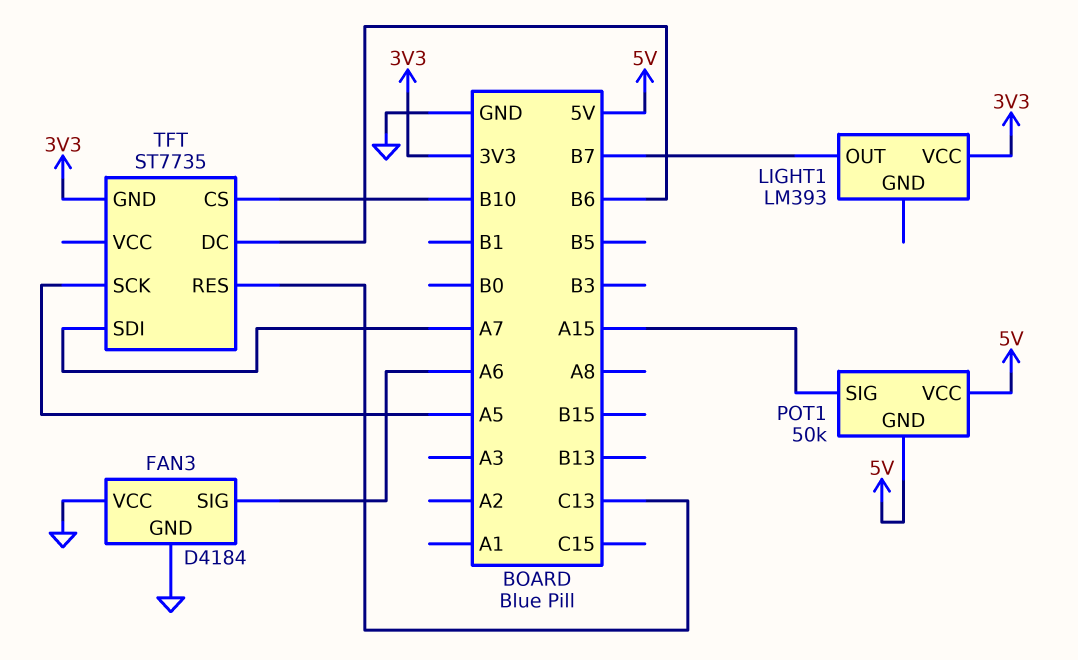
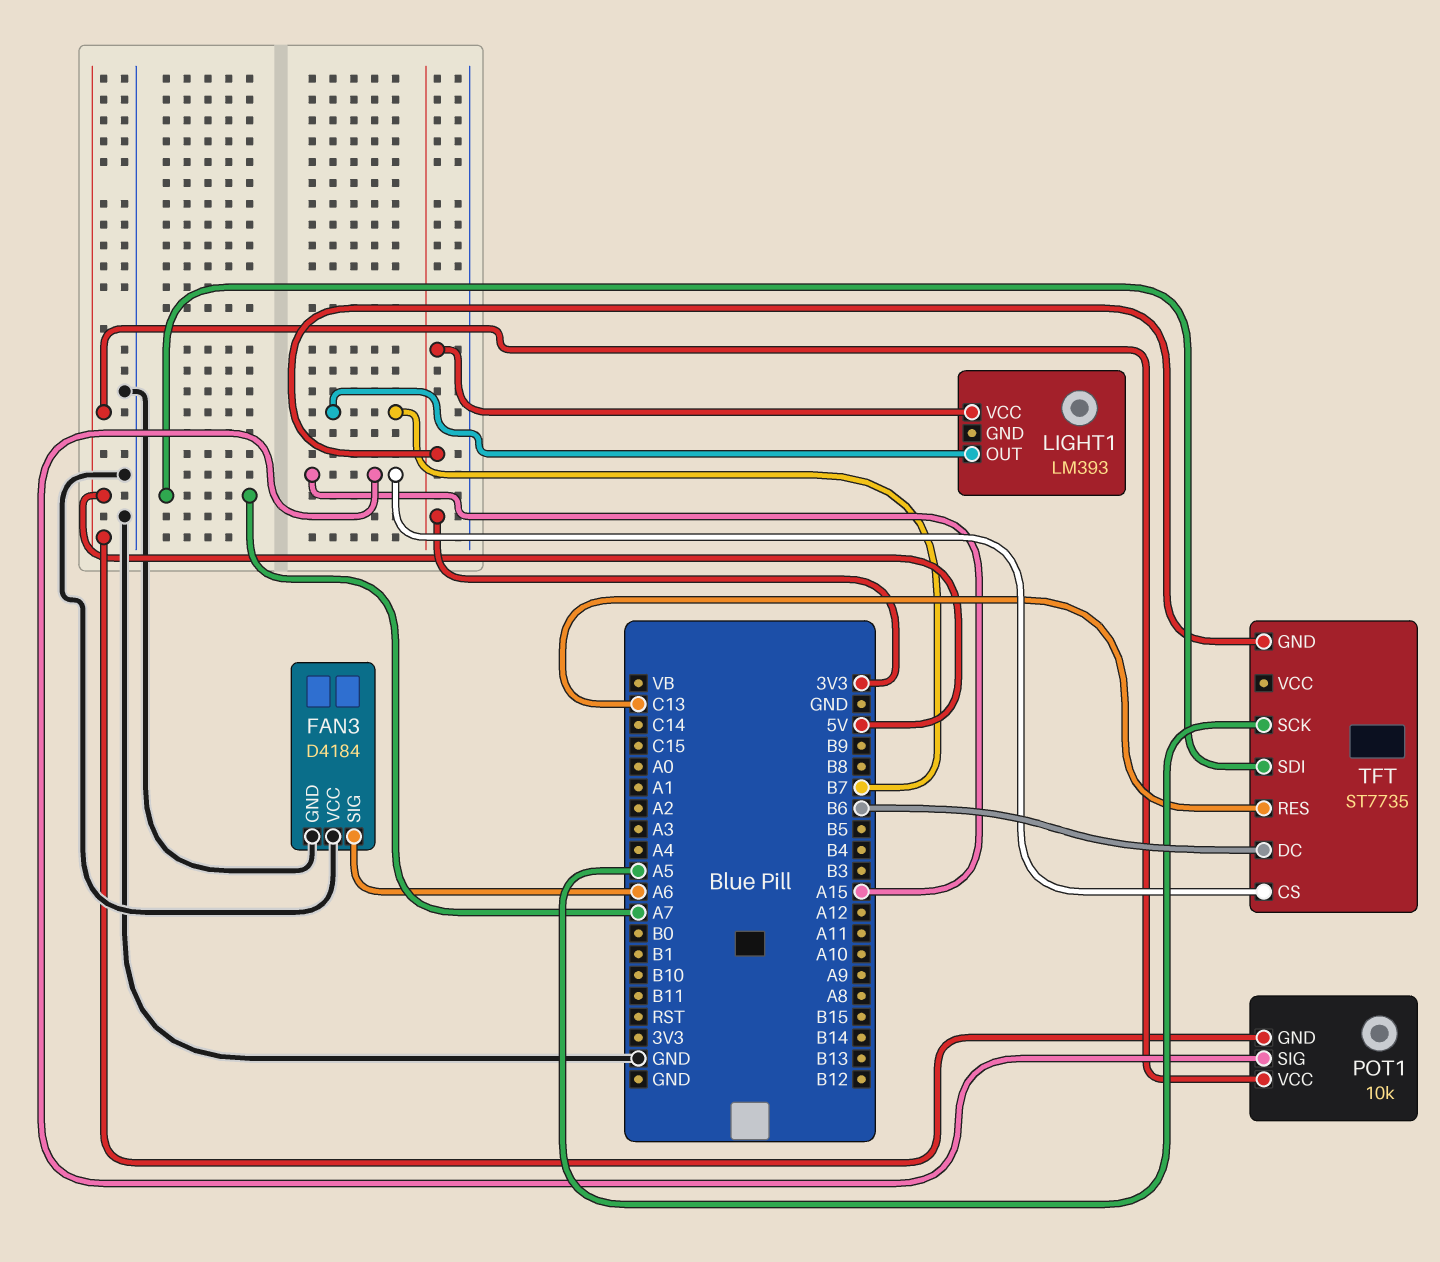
POT1: 50k -> 10k
TFT pin CS: B10 -> A15

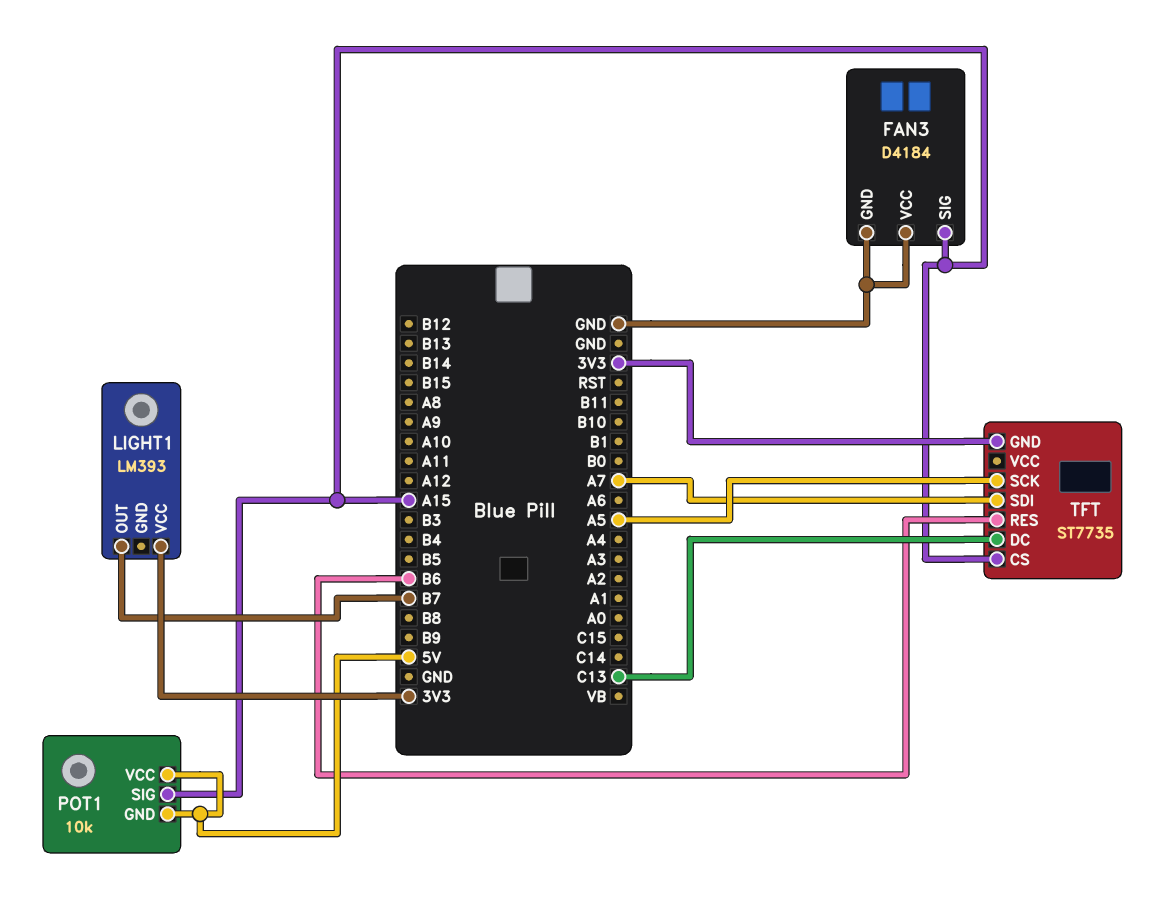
FAN3 pin SIG: A6 -> A15
TFT pin DC: B6 -> C13
TFT pin RES: C13 -> B6

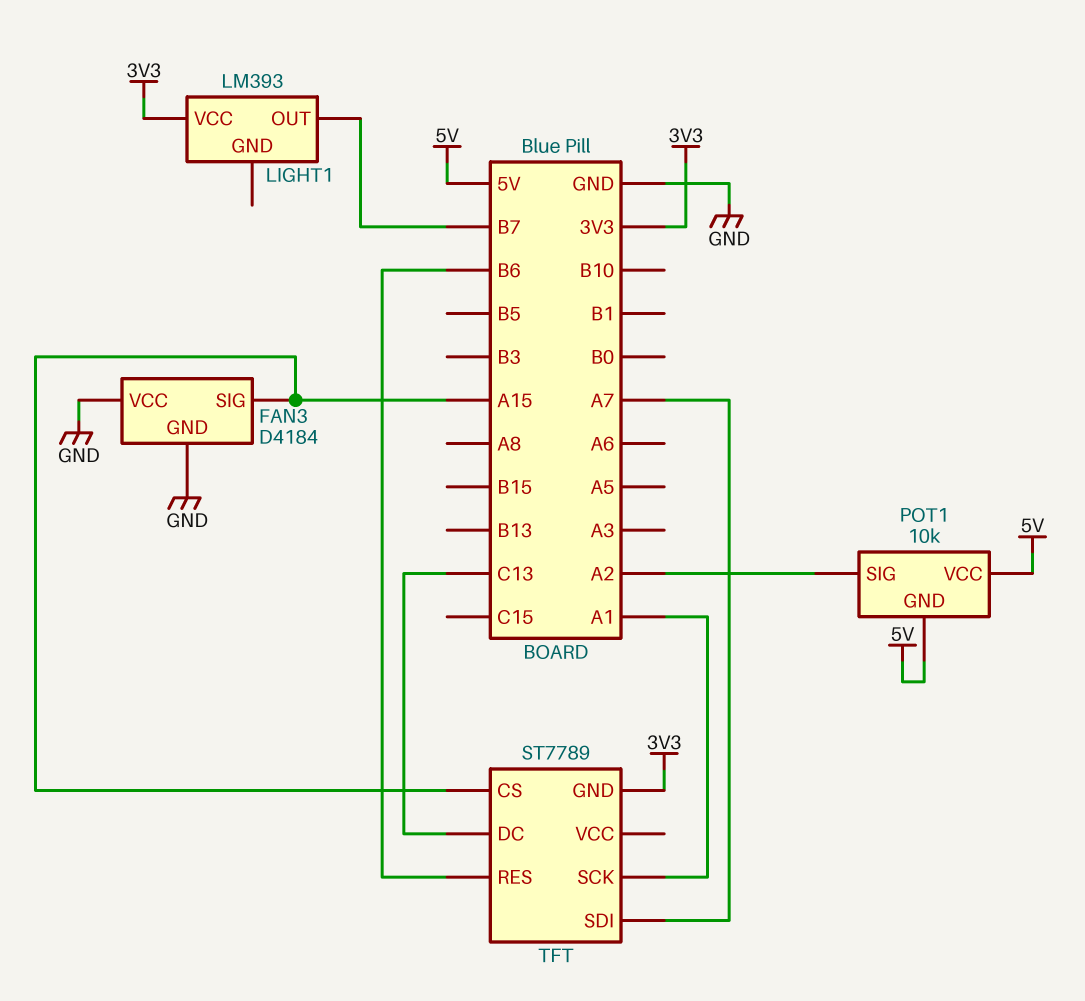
POT1 pin SIG: A15 -> A2
TFT: ST7735 -> ST7789
TFT pin SCK: A5 -> A1

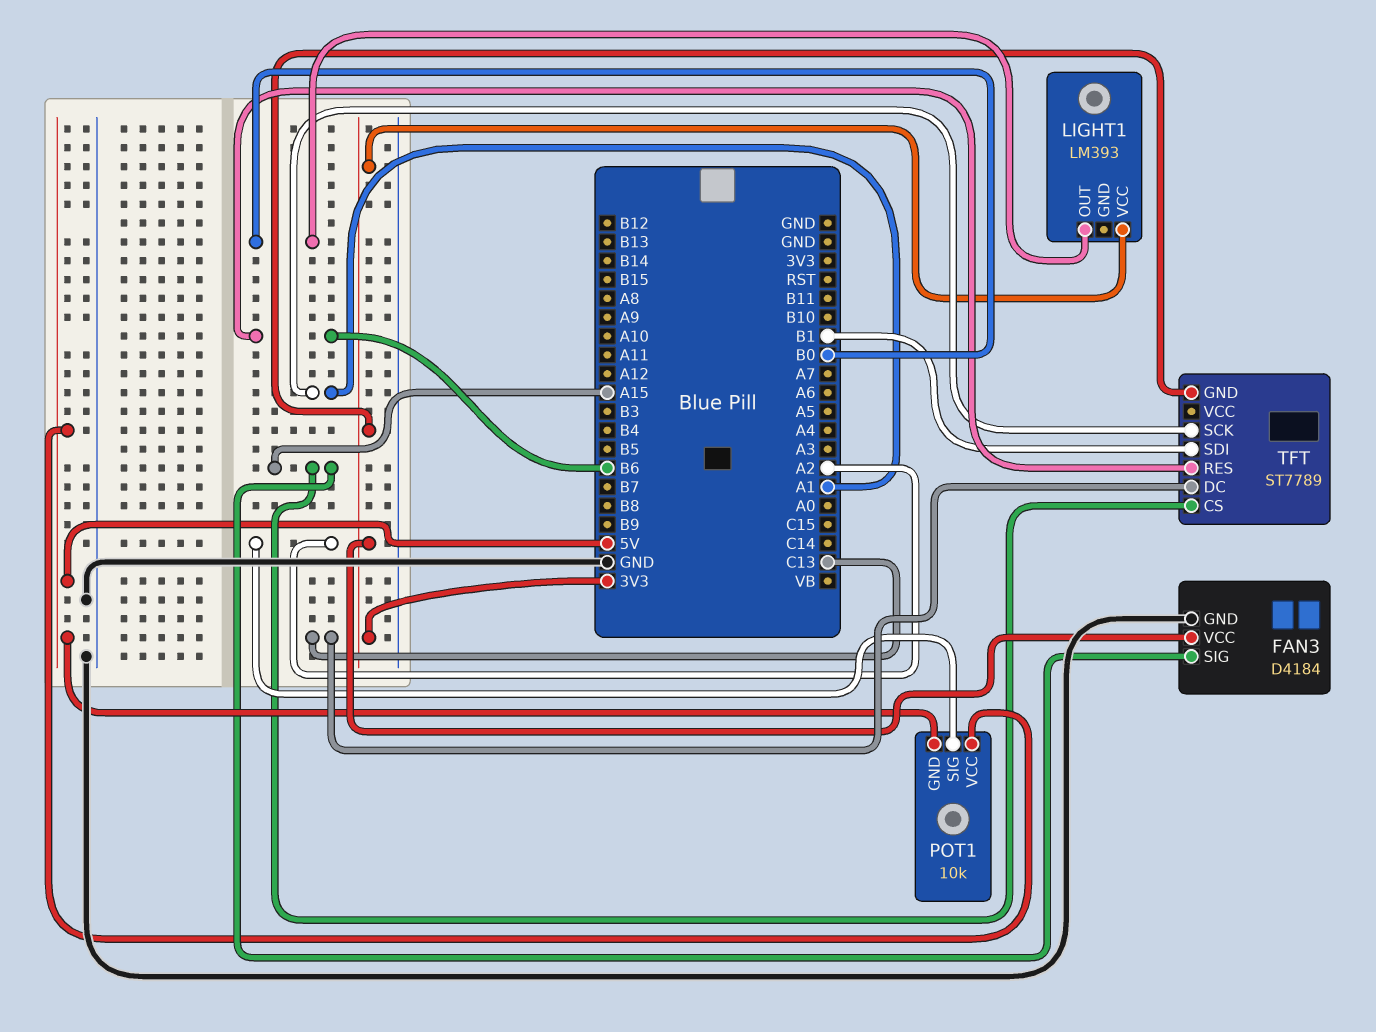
FAN3 pin VCC: GND -> 3V3
LIGHT1 pin OUT: B7 -> B0
TFT pin SDI: A7 -> B1

